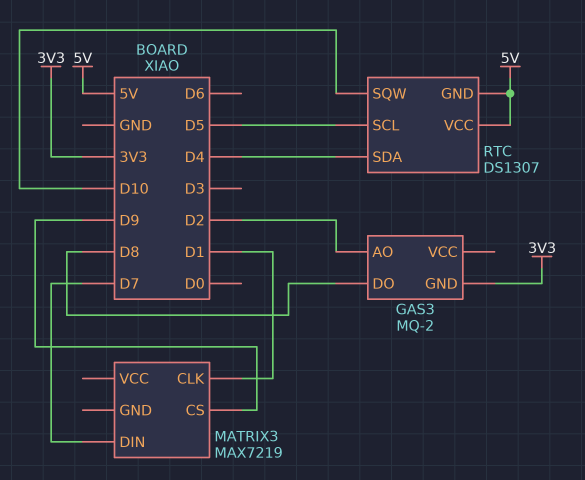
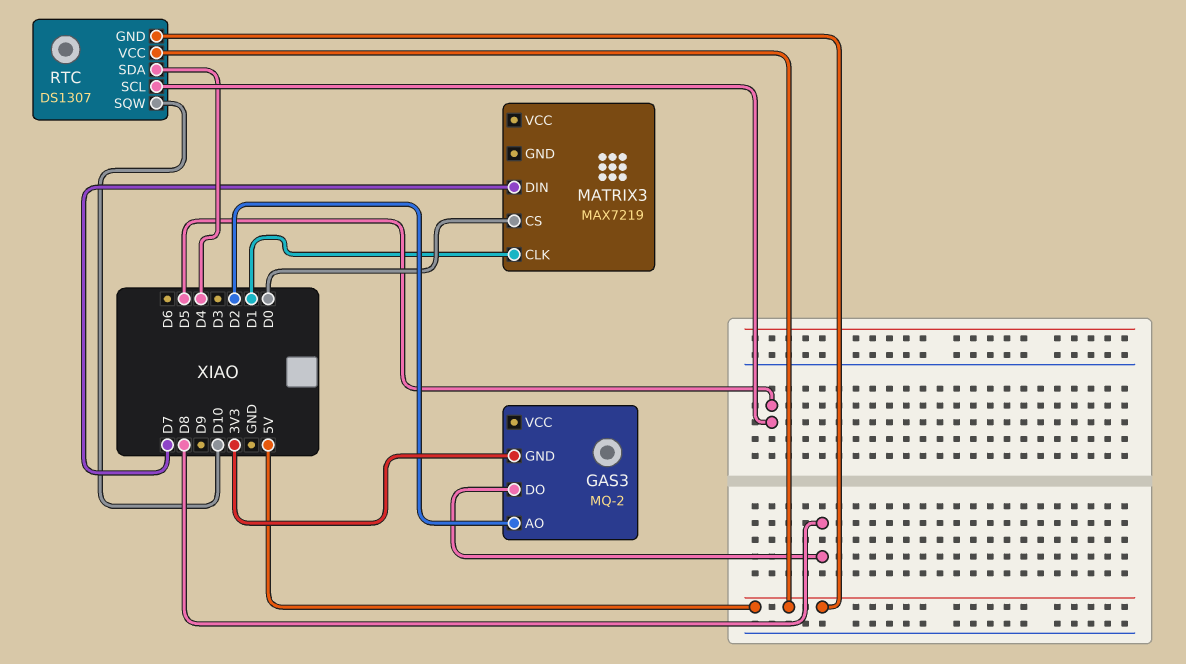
MATRIX3 pin CS: D9 -> D0

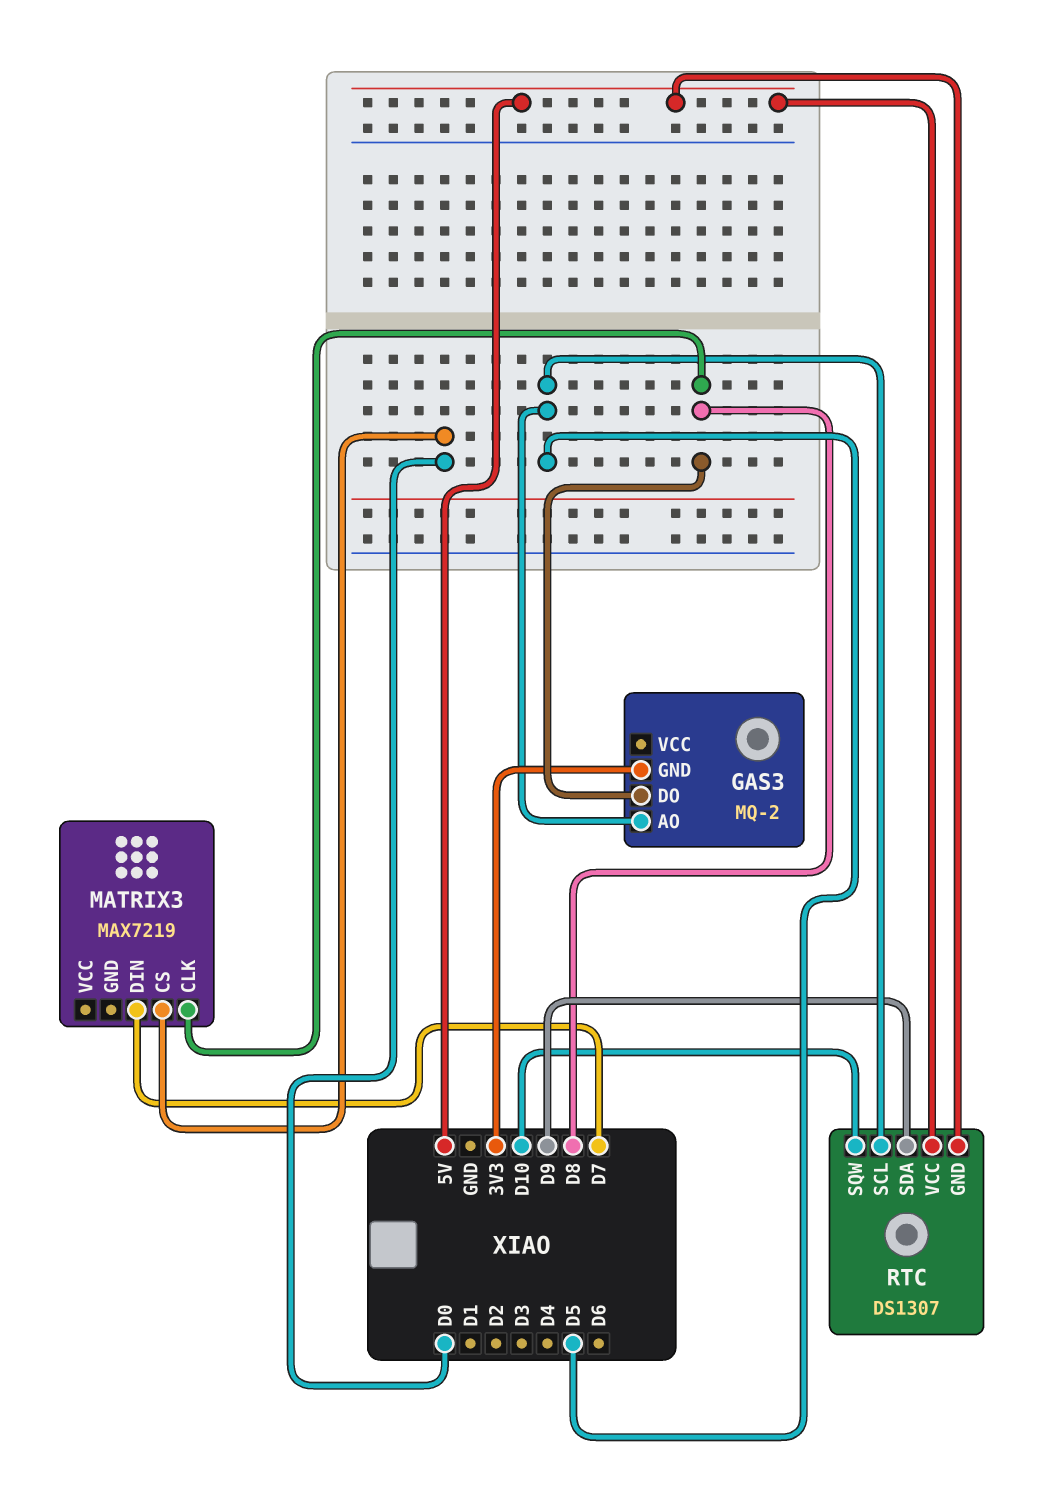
GAS3 pin AO: D2 -> D5
MATRIX3 pin CLK: D1 -> D8
RTC pin SDA: D4 -> D9

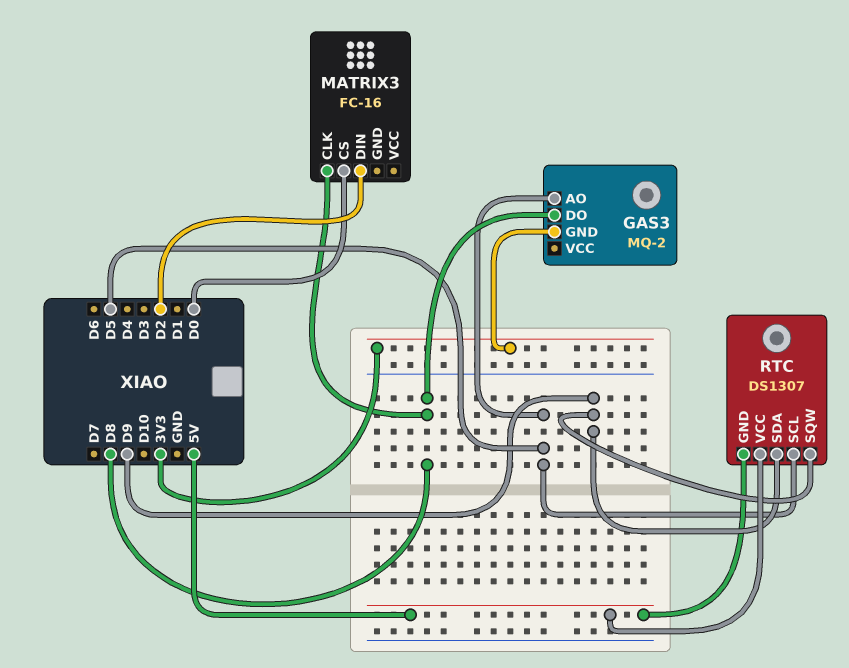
MATRIX3: MAX7219 -> FC-16
MATRIX3 pin DIN: D7 -> D2
RTC pin SQW: D10 -> D9

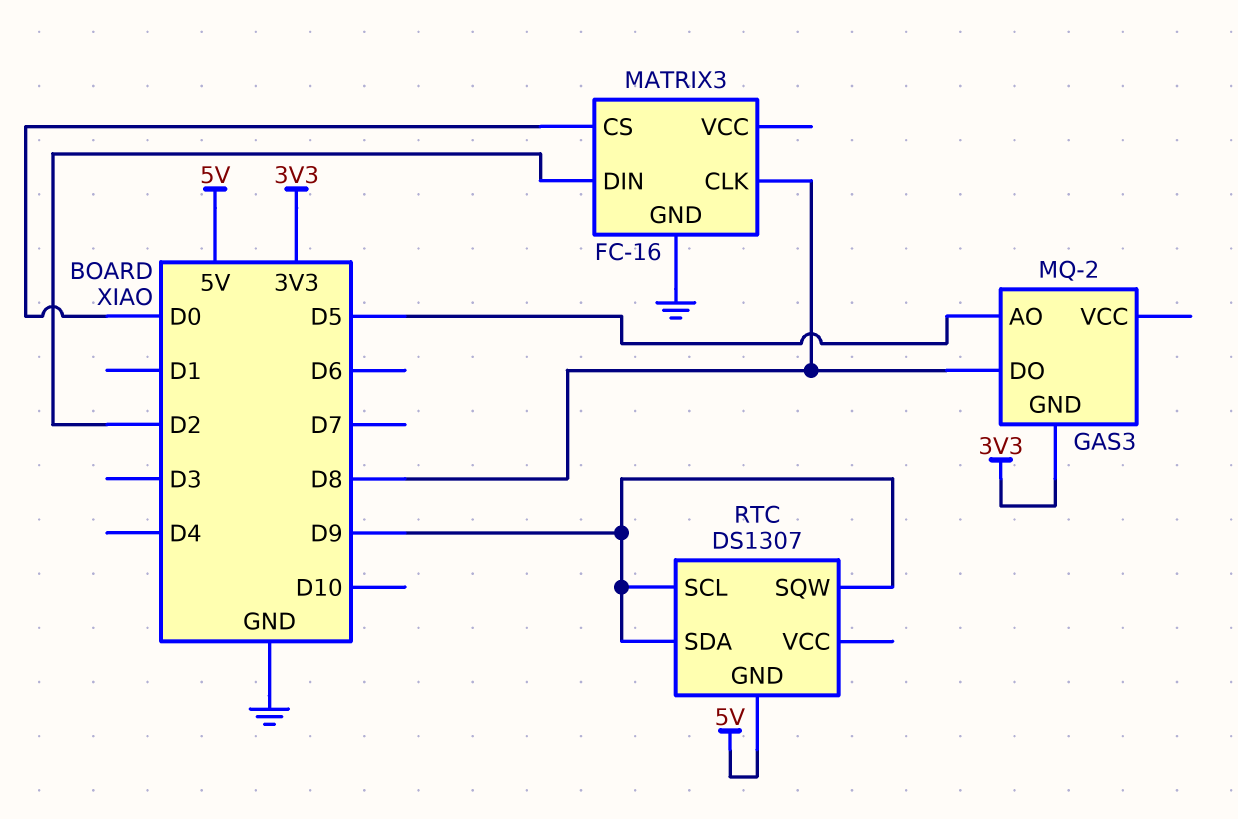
MATRIX3 pin GND: none -> GND
RTC pin SCL: D5 -> D9
RTC pin VCC: 5V -> none

